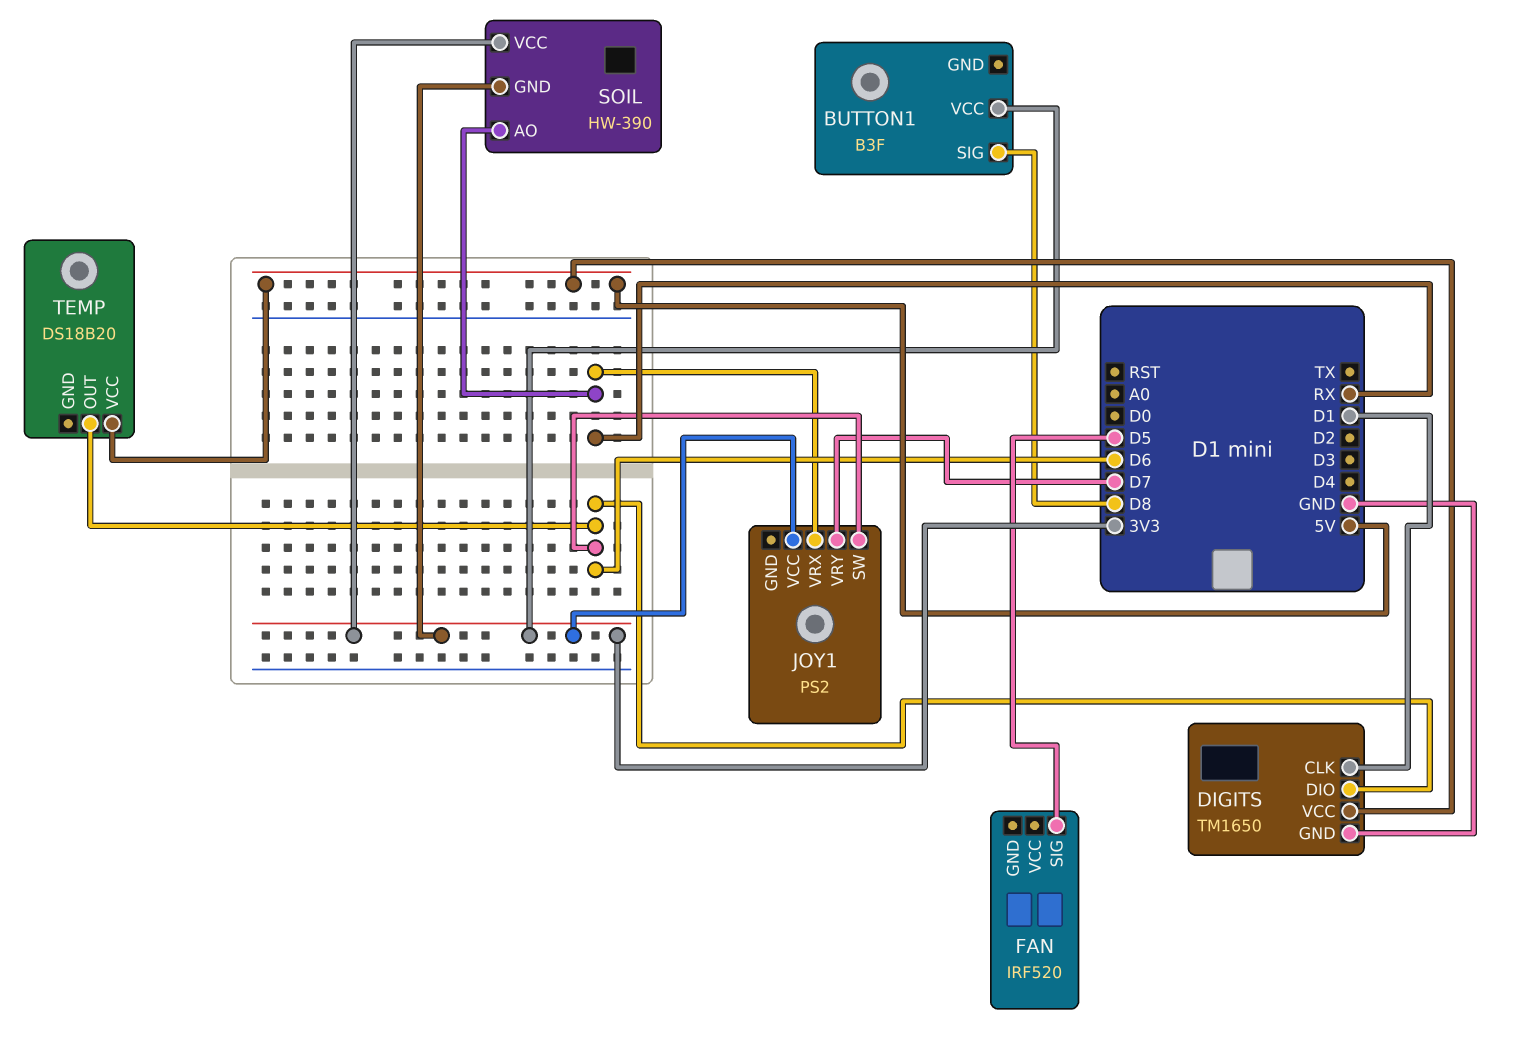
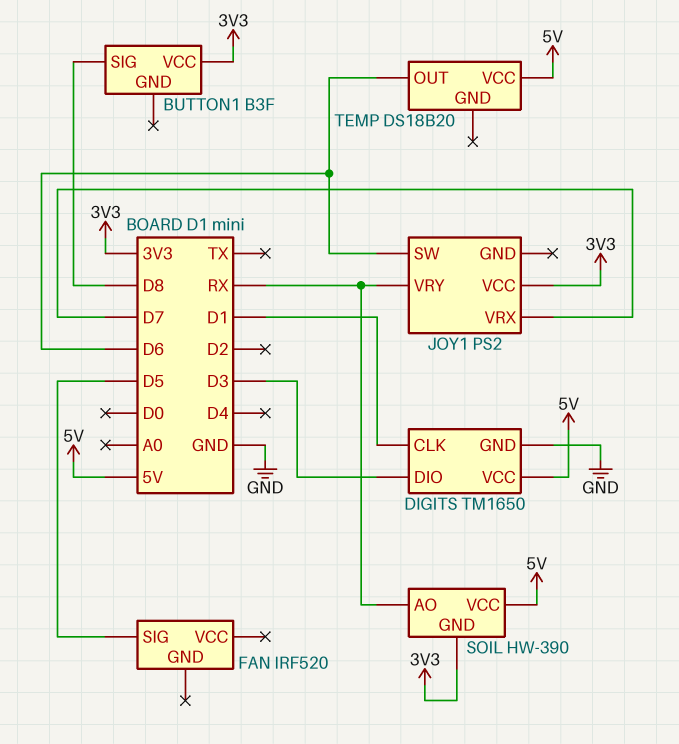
DIGITS pin DIO: D6 -> D3
JOY1 pin VRX: RX -> D7
JOY1 pin VRY: D7 -> RX
SOIL pin VCC: 3V3 -> 5V

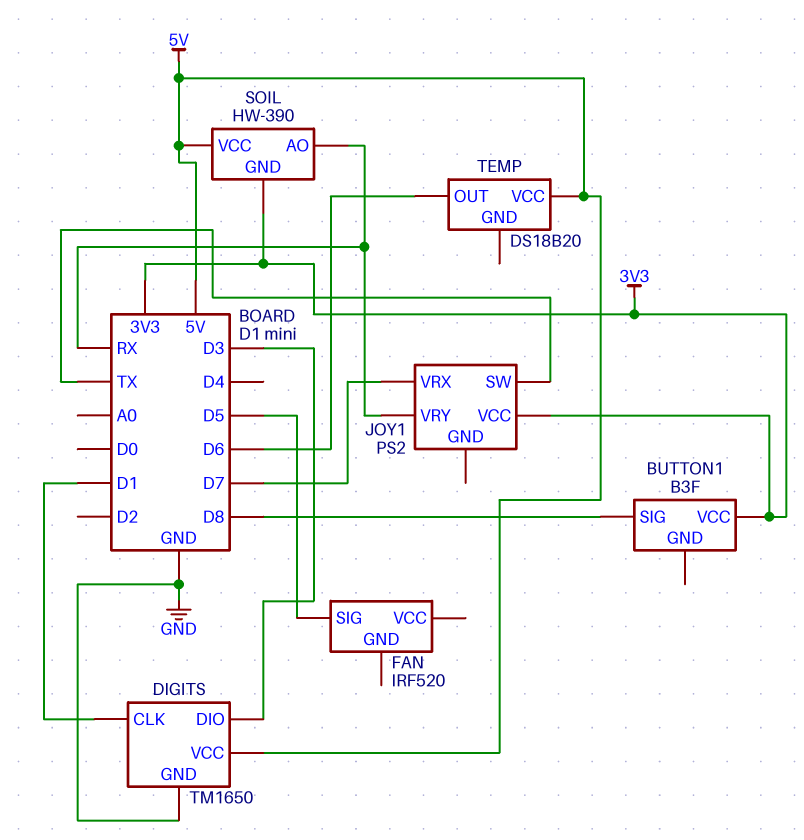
JOY1 pin SW: D6 -> TX

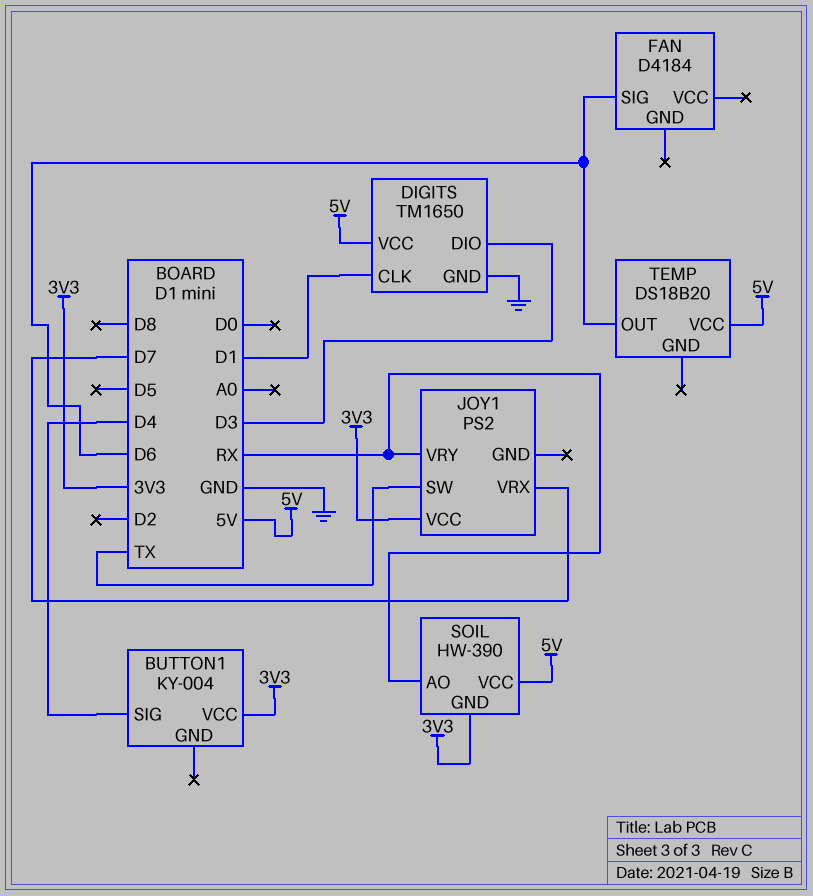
BUTTON1: B3F -> KY-004
BUTTON1 pin SIG: D8 -> D4
FAN: IRF520 -> D4184
FAN pin SIG: D5 -> D6

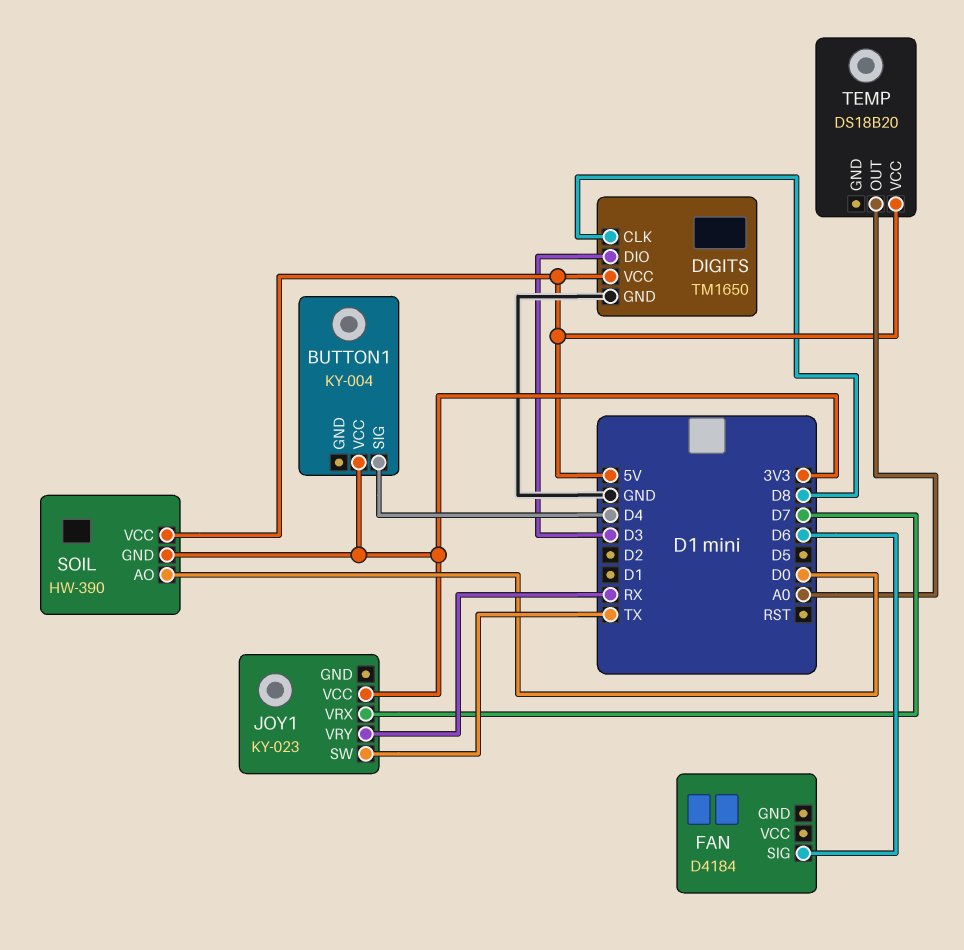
DIGITS pin CLK: D1 -> D8
JOY1: PS2 -> KY-023
SOIL pin AO: RX -> D0
TEMP pin OUT: D6 -> A0

